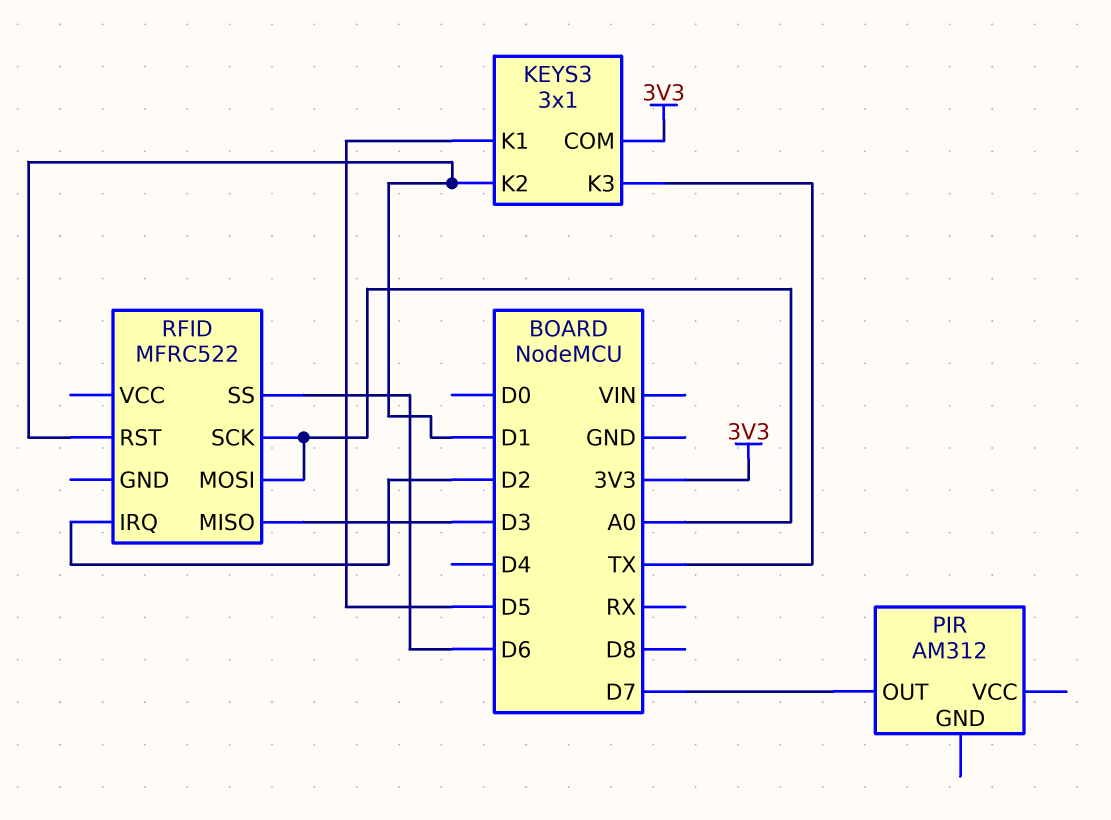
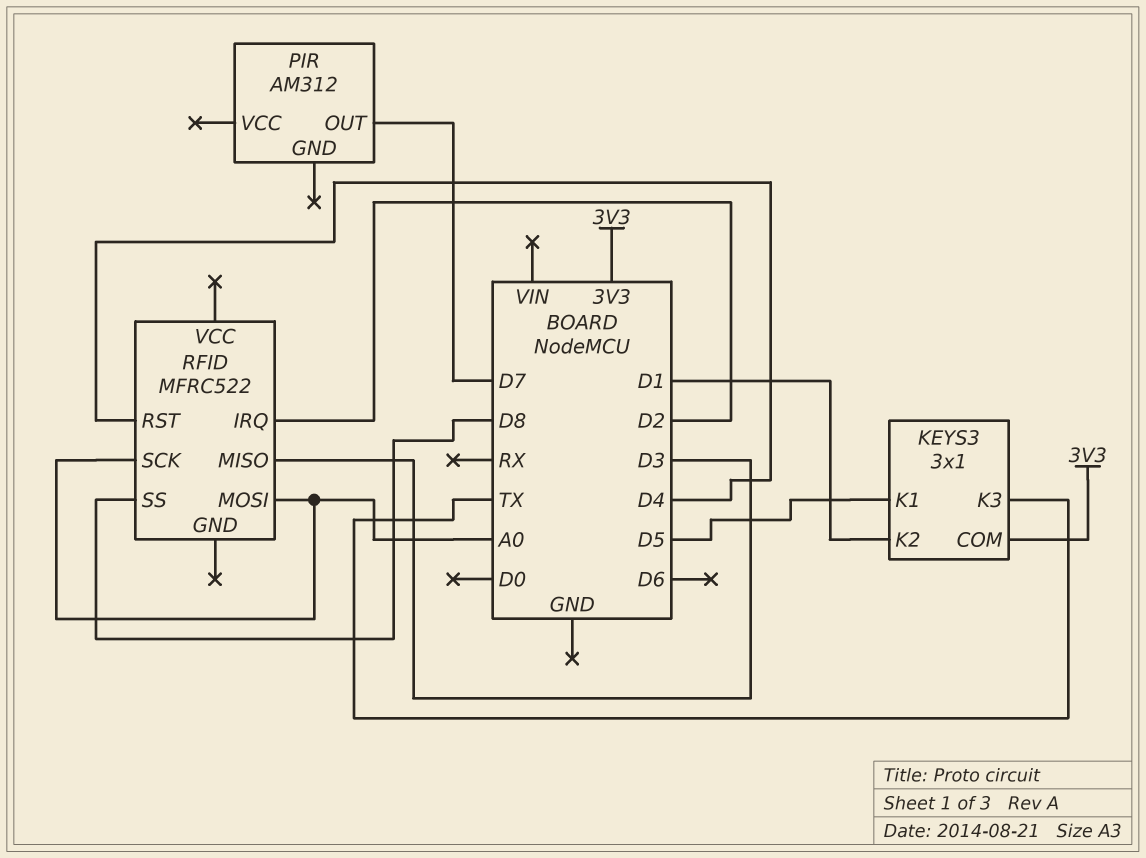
RFID pin RST: D1 -> D4
RFID pin SS: D6 -> D8

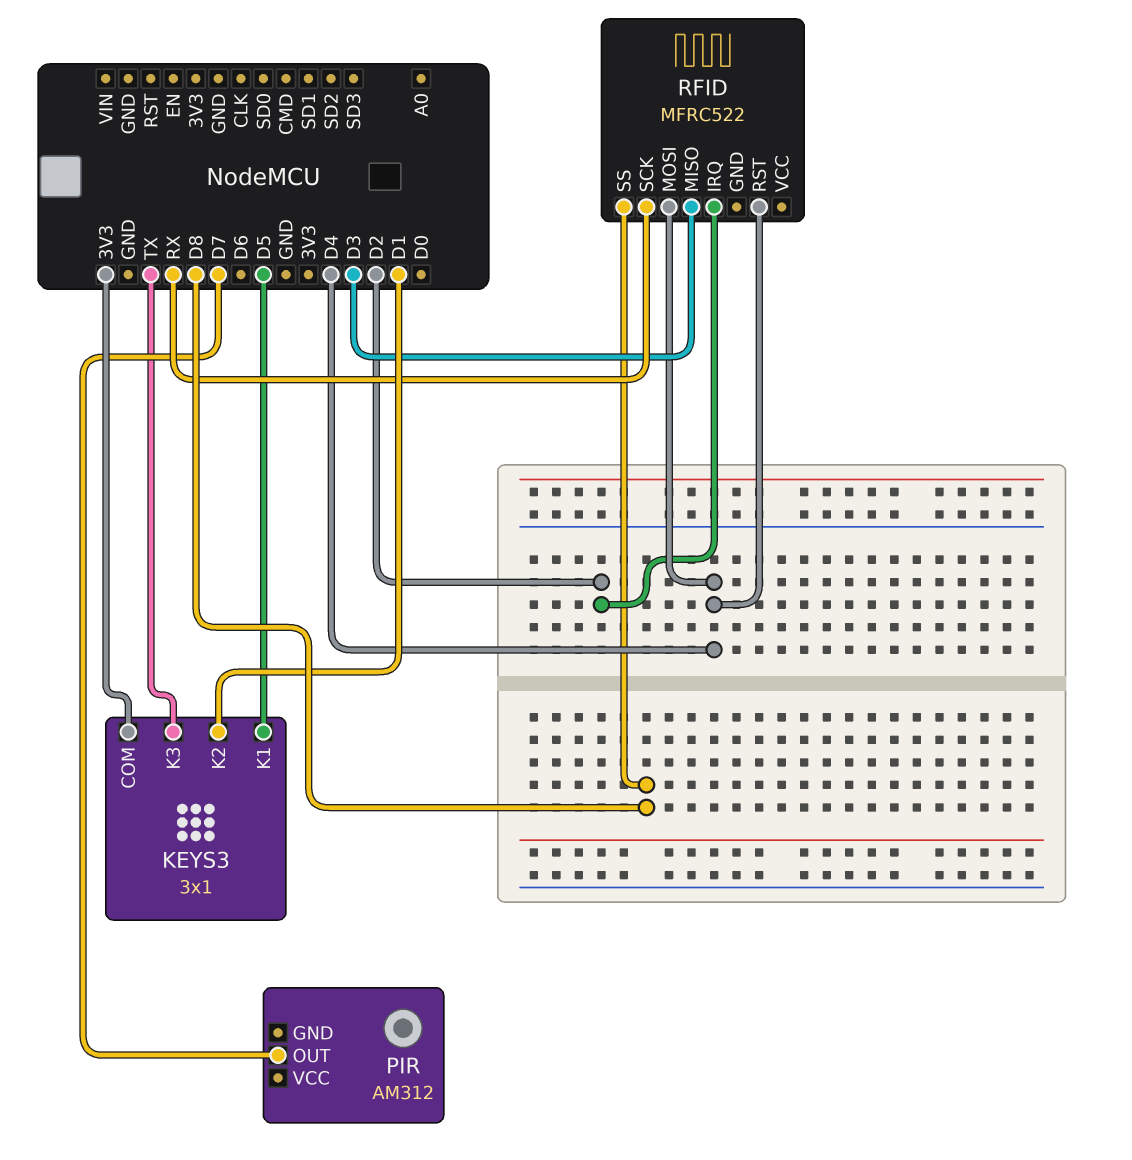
RFID pin MOSI: A0 -> D4
RFID pin SCK: A0 -> RX

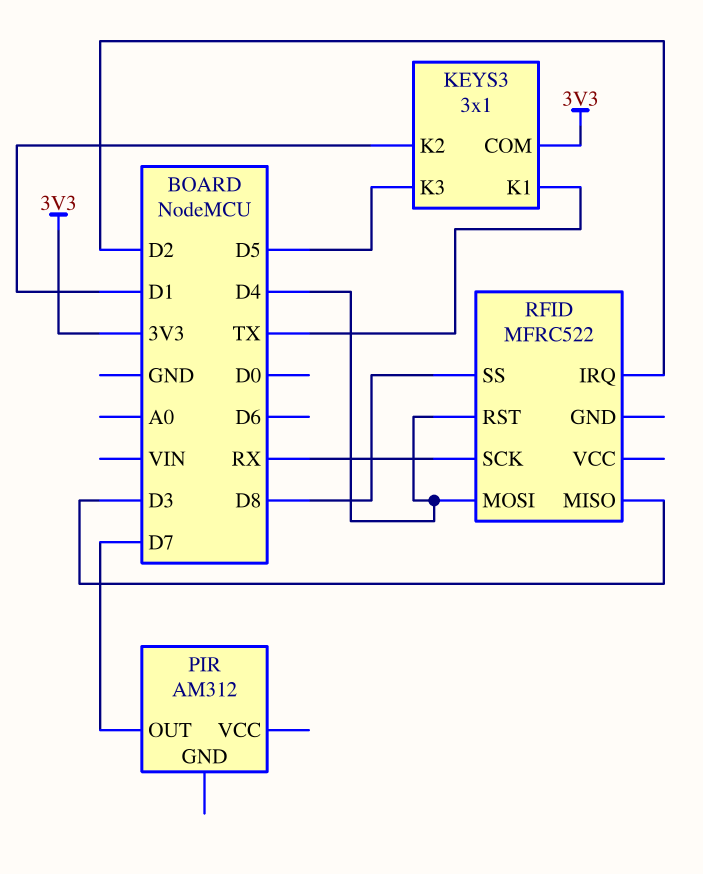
KEYS3 pin K1: D5 -> TX
KEYS3 pin K3: TX -> D5

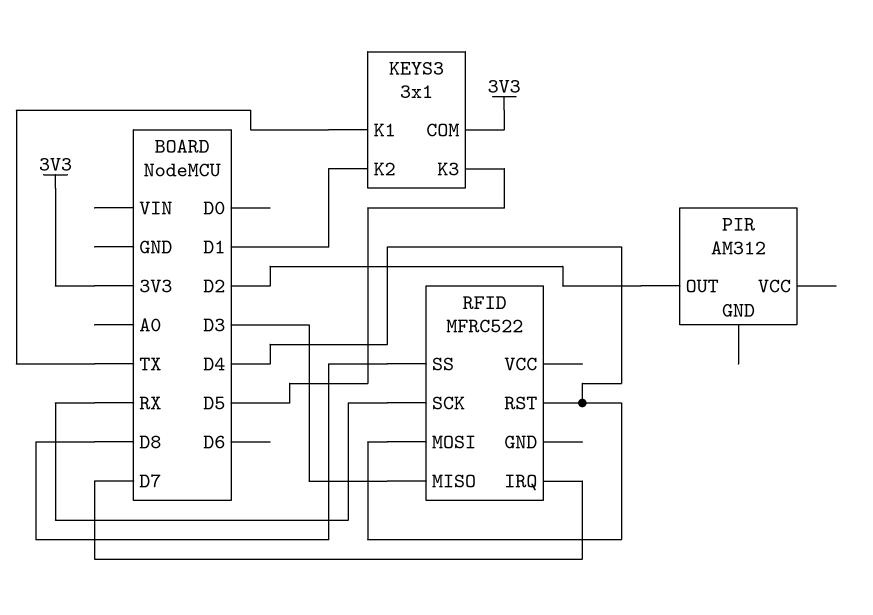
PIR pin OUT: D7 -> D2
RFID pin IRQ: D2 -> D7

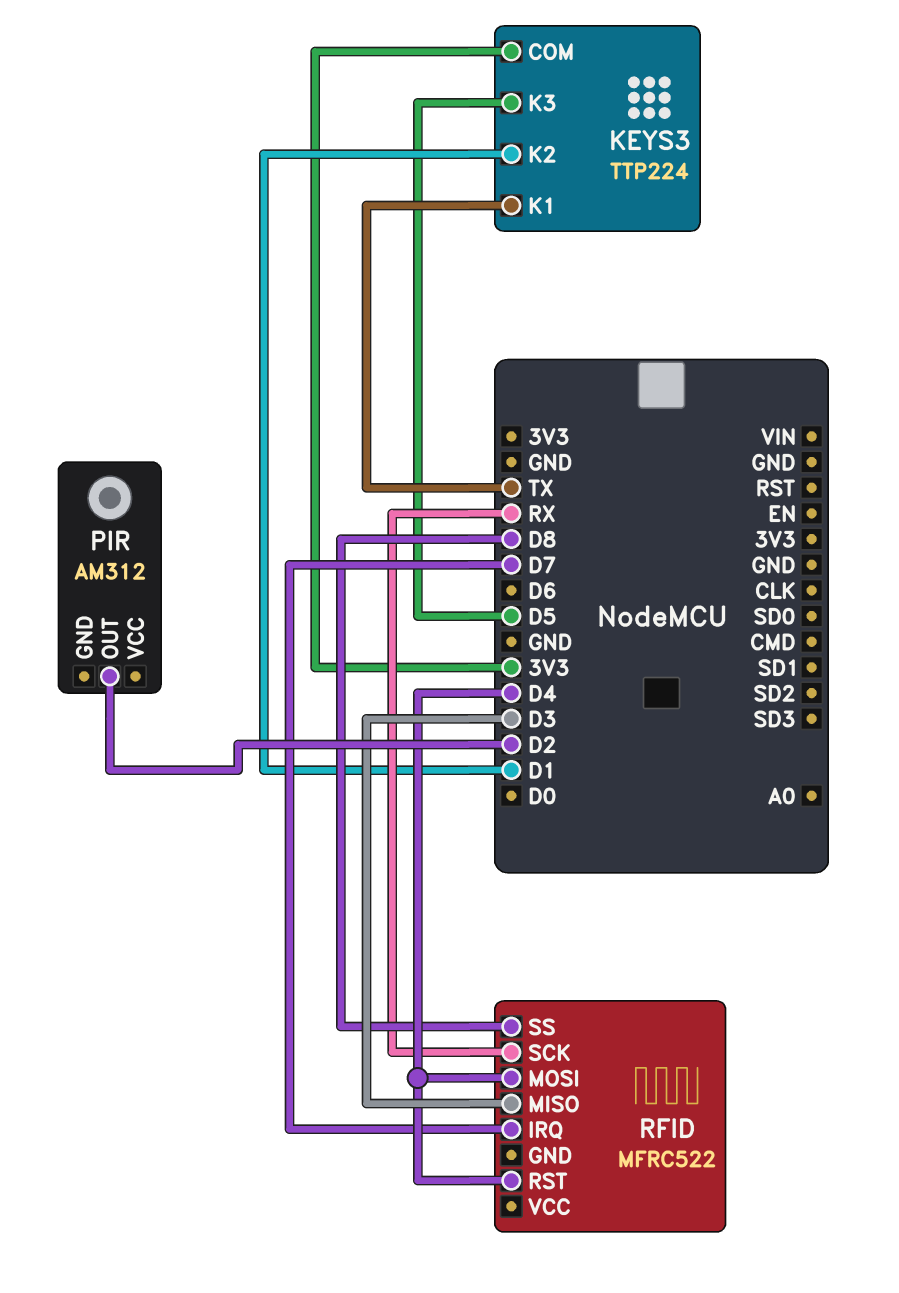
KEYS3: 3x1 -> TTP224

